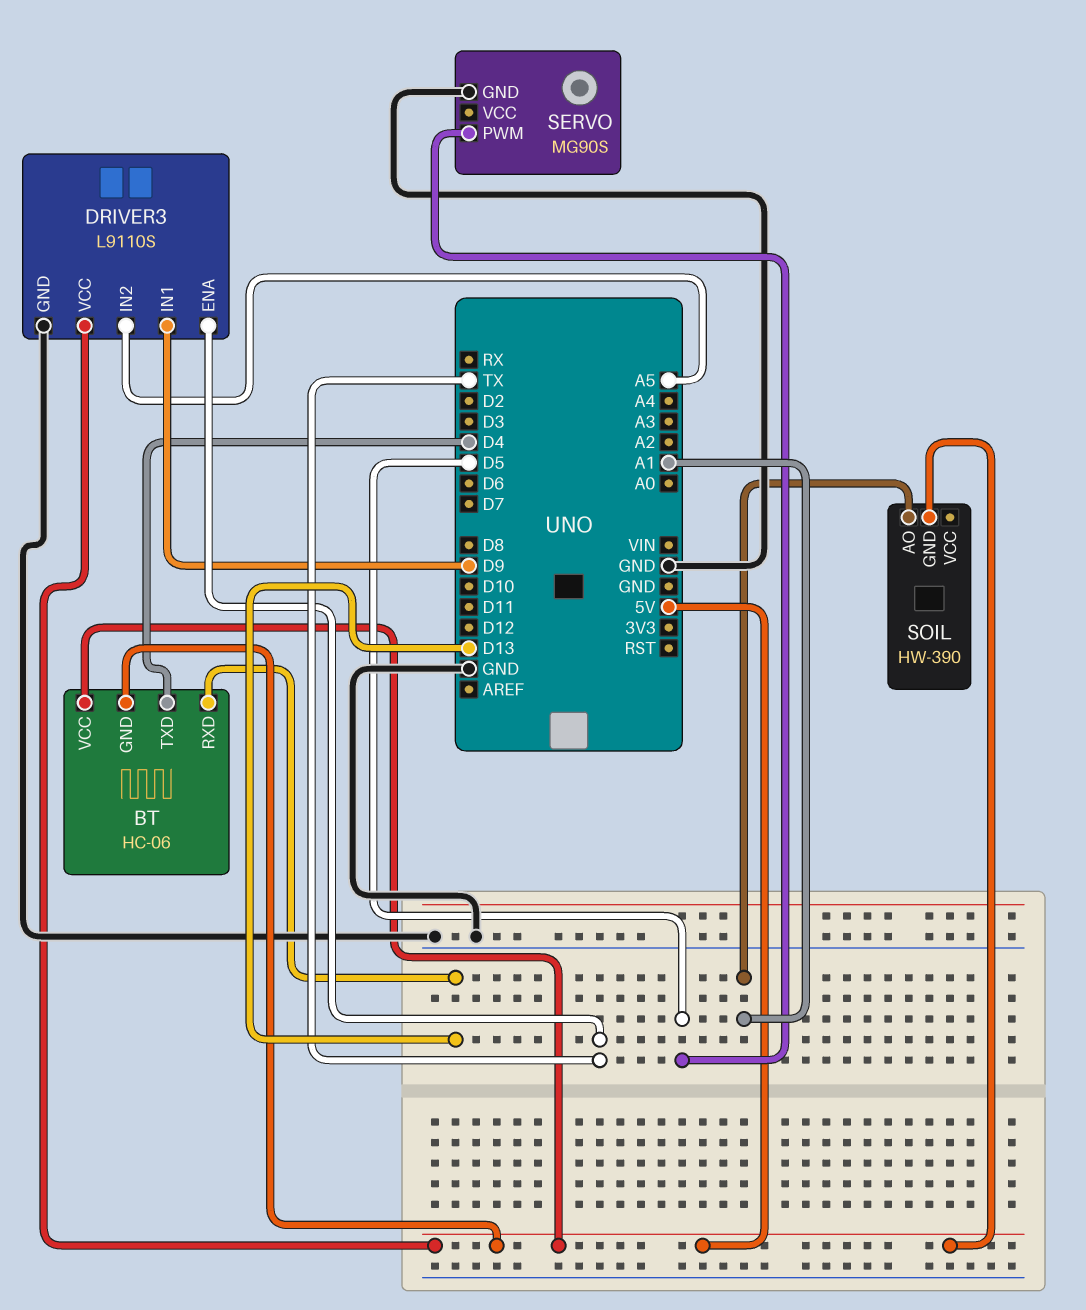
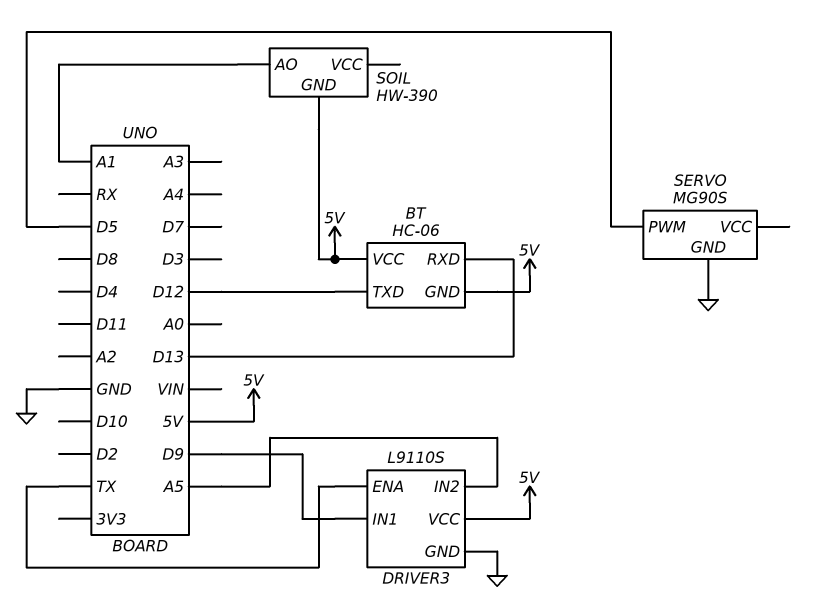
BT pin TXD: D4 -> D12

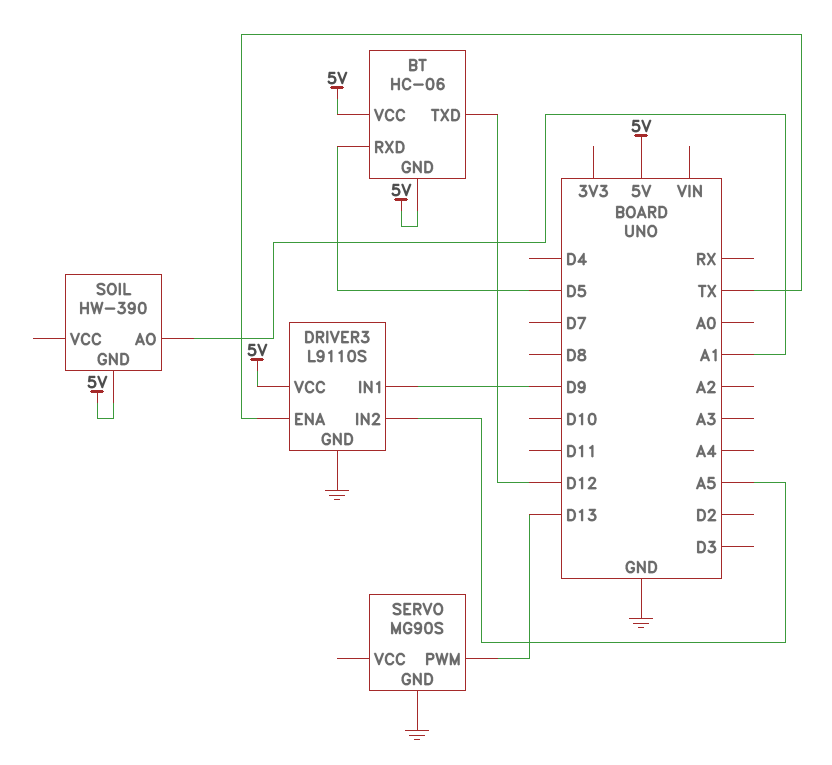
BT pin RXD: D13 -> D5
SERVO pin PWM: D5 -> D13

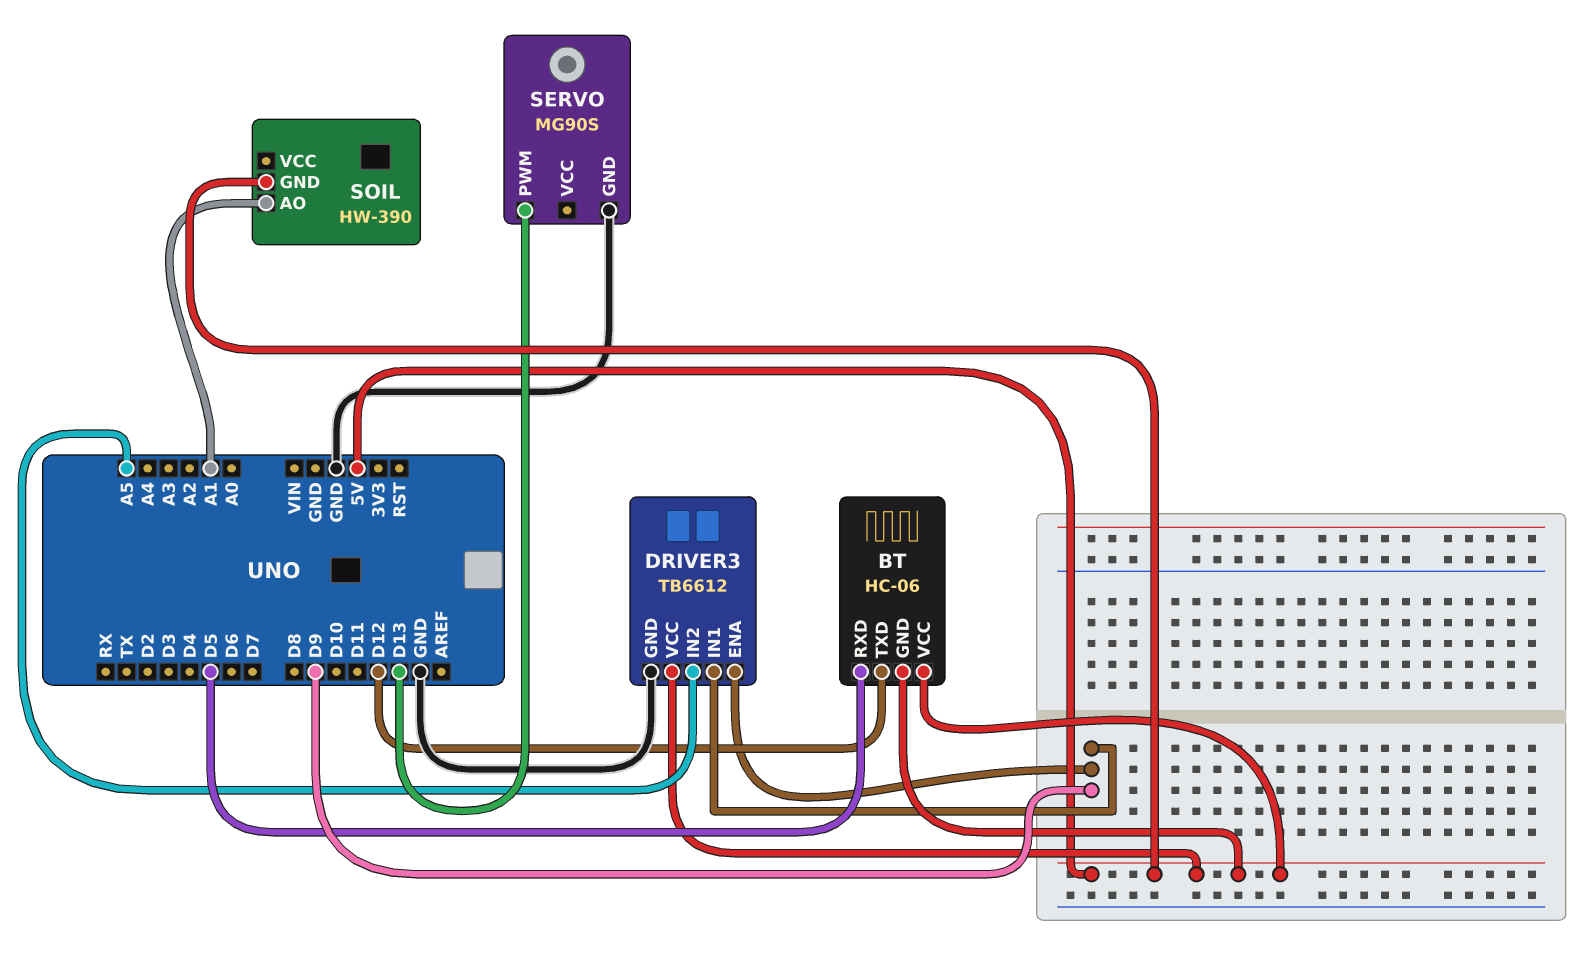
DRIVER3: L9110S -> TB6612
DRIVER3 pin ENA: TX -> D9

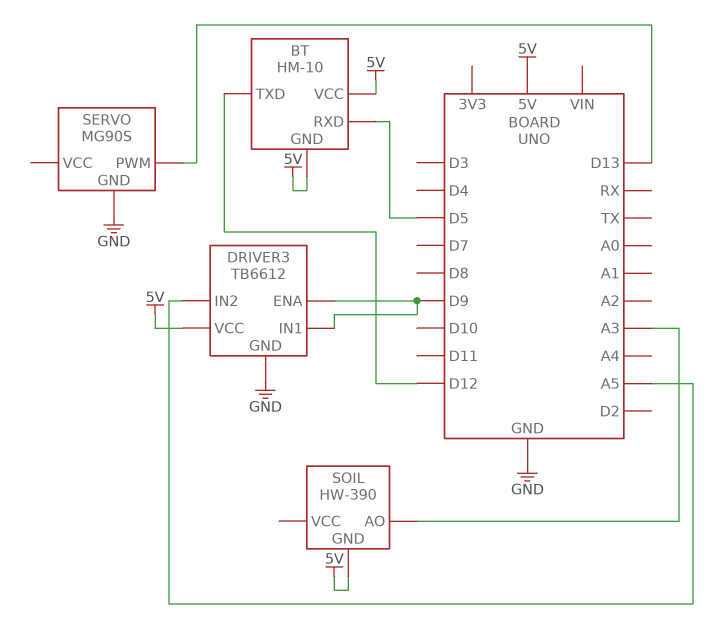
BT: HC-06 -> HM-10
SOIL pin AO: A1 -> A3

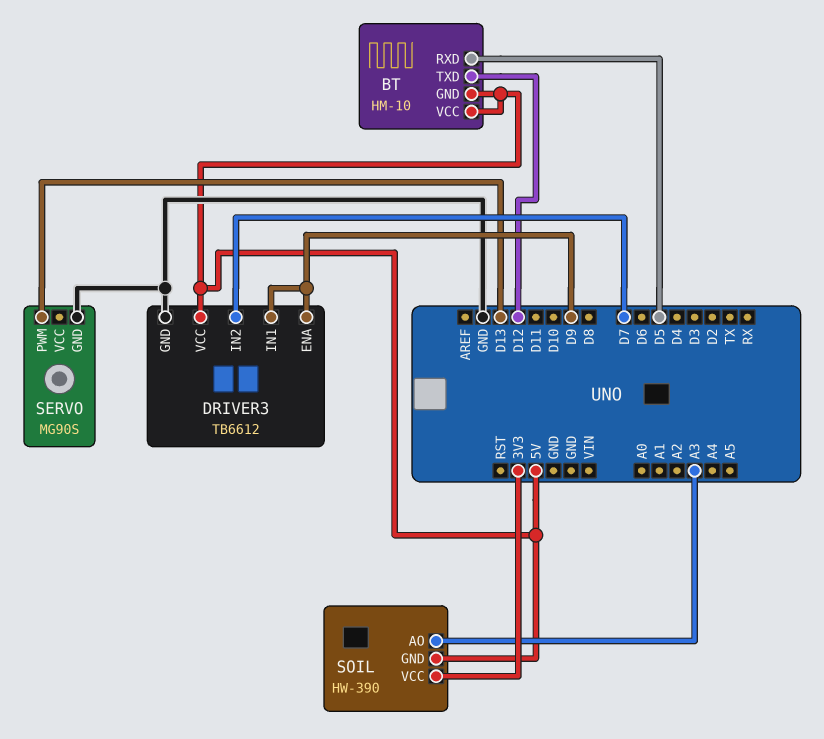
DRIVER3 pin IN2: A5 -> D7
SOIL pin VCC: none -> 3V3

